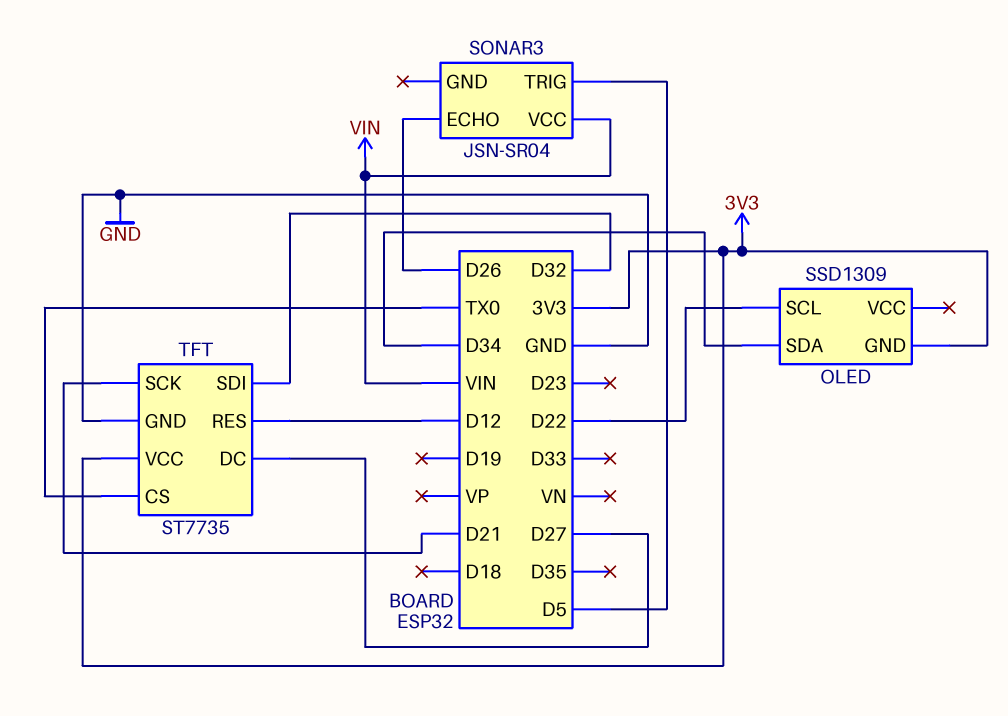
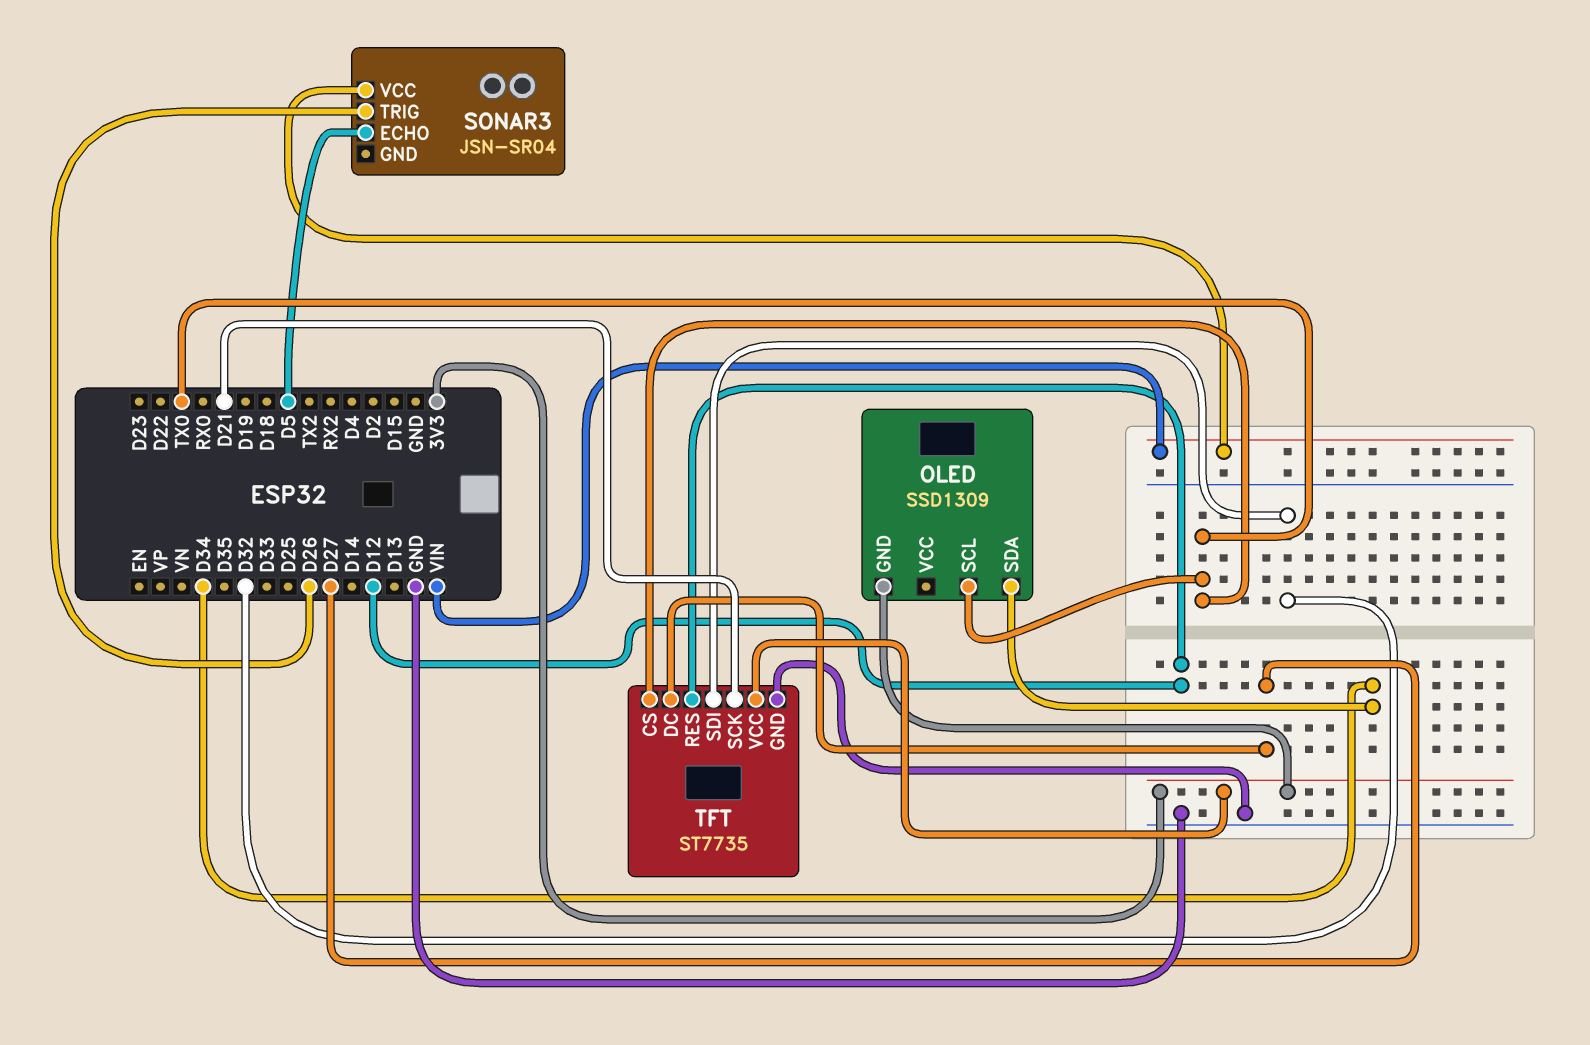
OLED pin SCL: D22 -> TX0
SONAR3 pin ECHO: D26 -> D5
SONAR3 pin TRIG: D5 -> D26

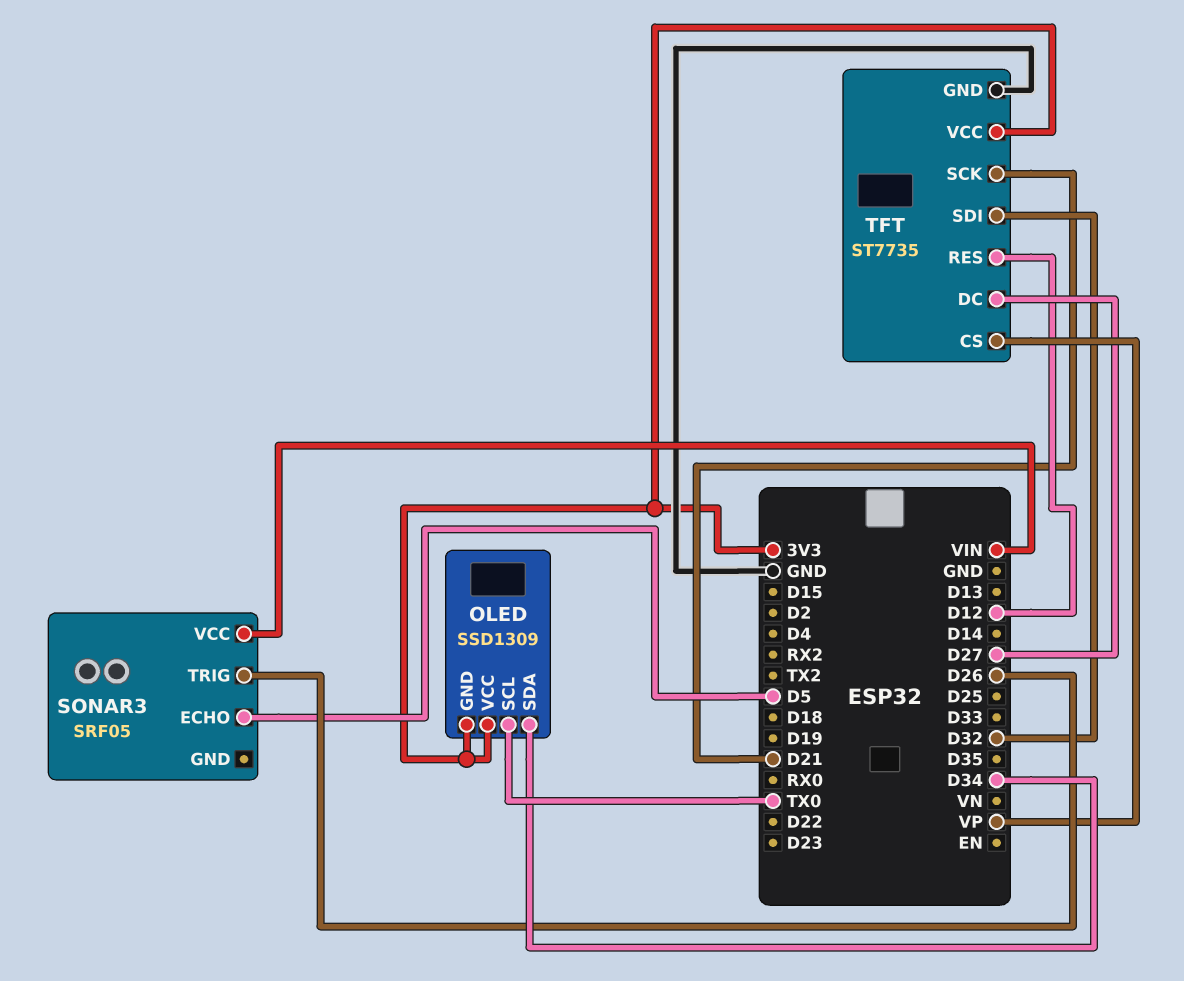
OLED pin VCC: none -> 3V3
SONAR3: JSN-SR04 -> SRF05
TFT pin CS: TX0 -> VP

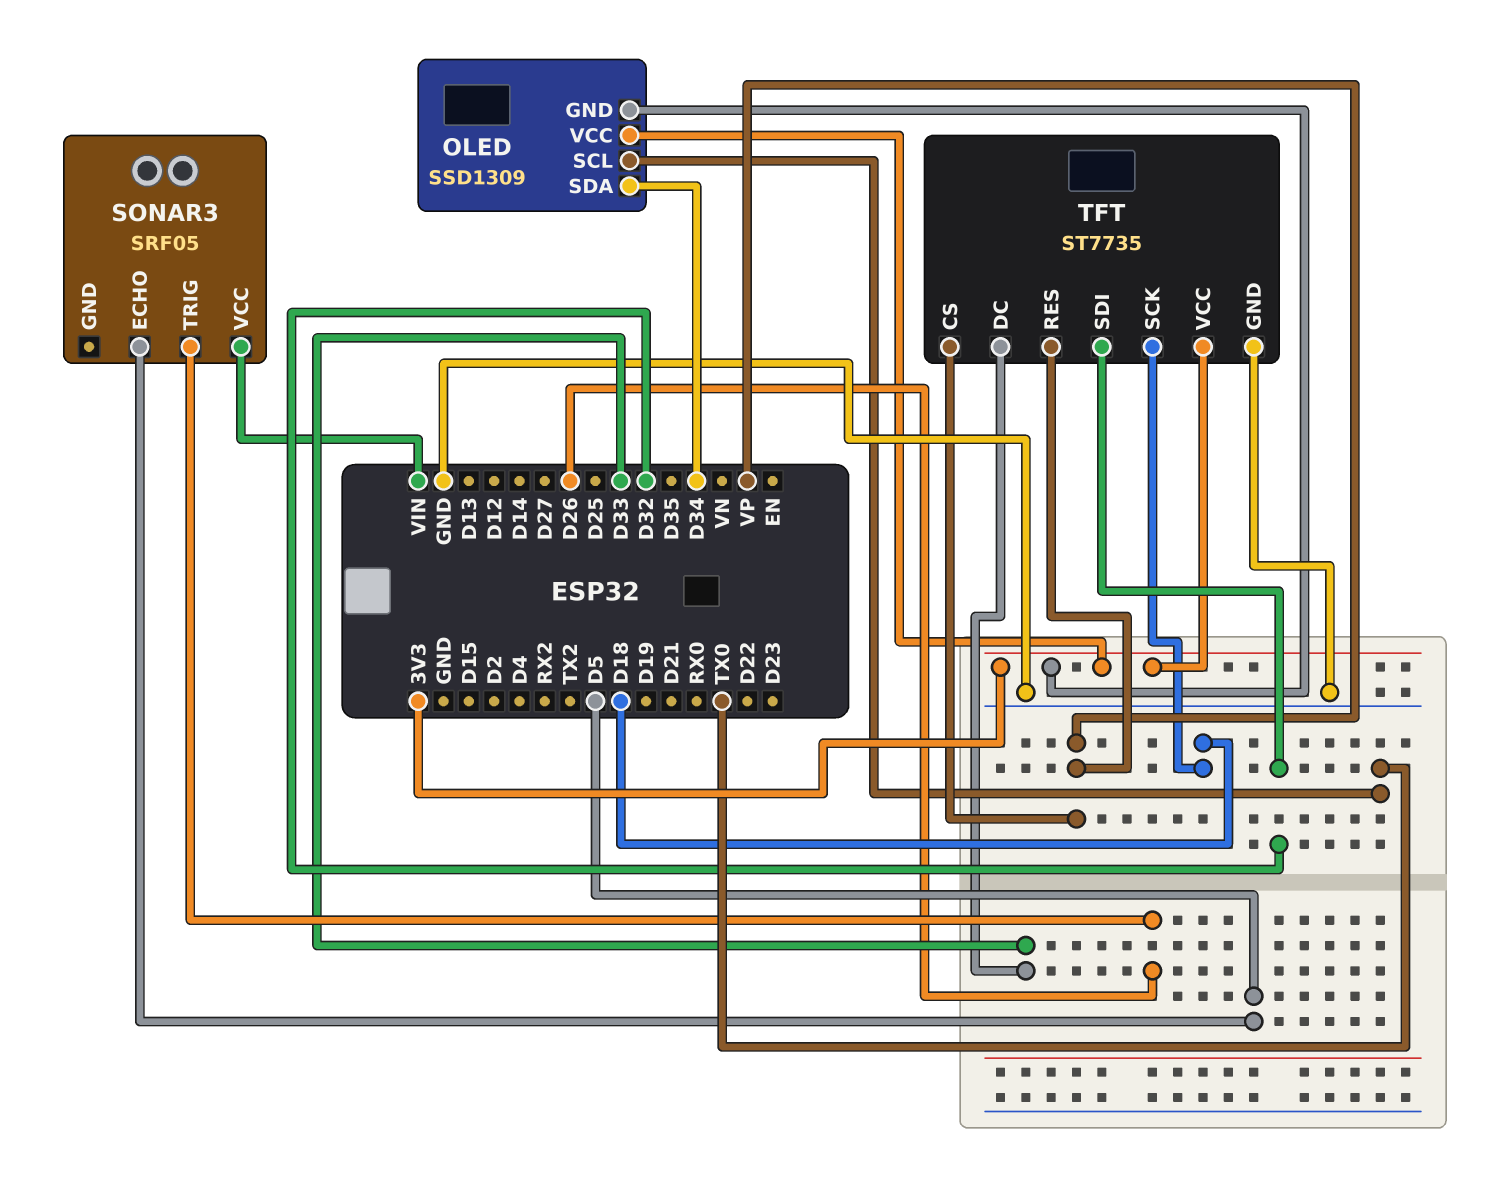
TFT pin DC: D27 -> D33
TFT pin RES: D12 -> VP
TFT pin SCK: D21 -> D18

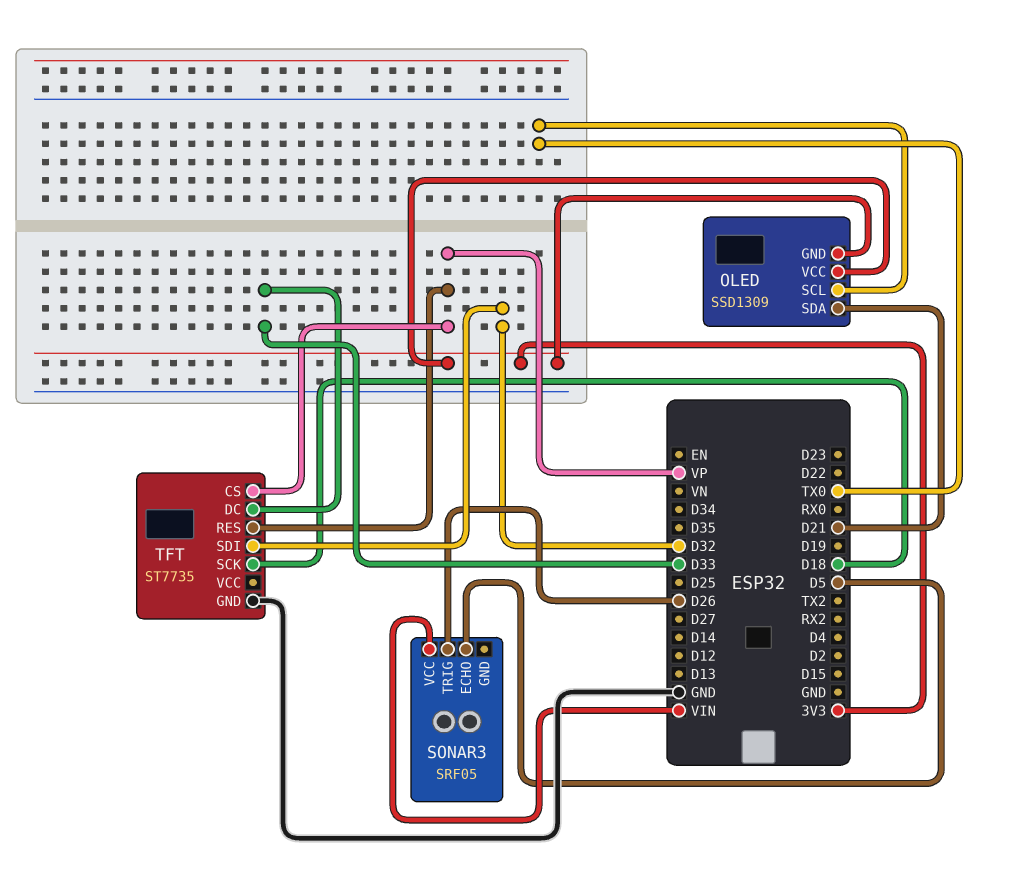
OLED pin SDA: D34 -> D21
TFT pin VCC: 3V3 -> none

